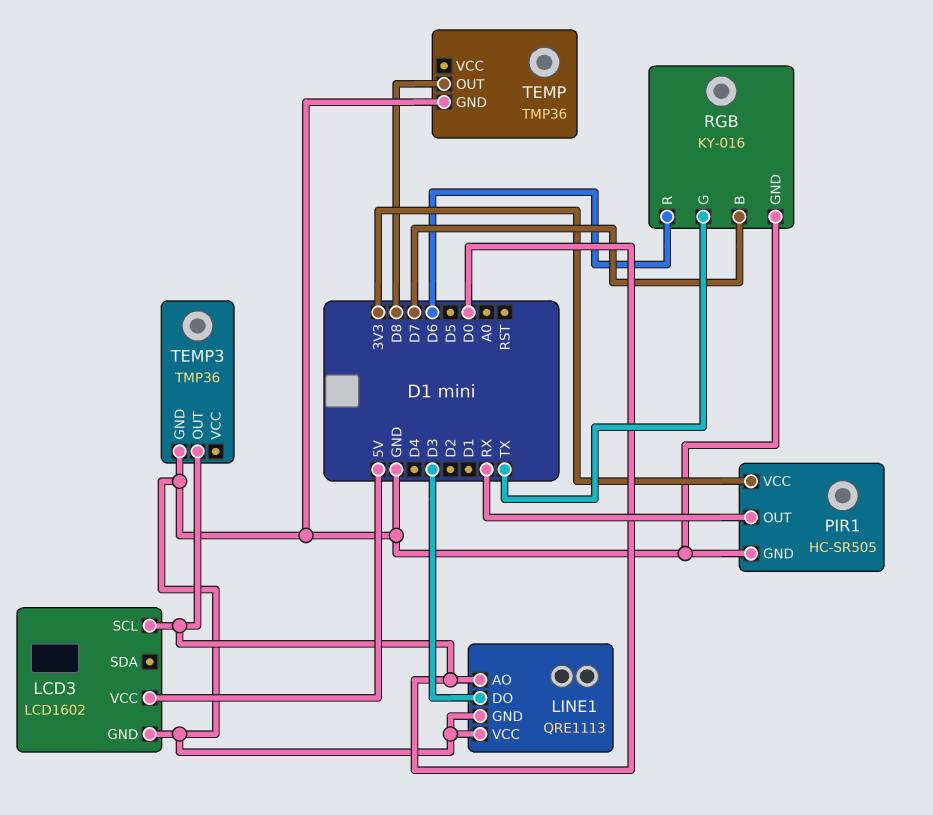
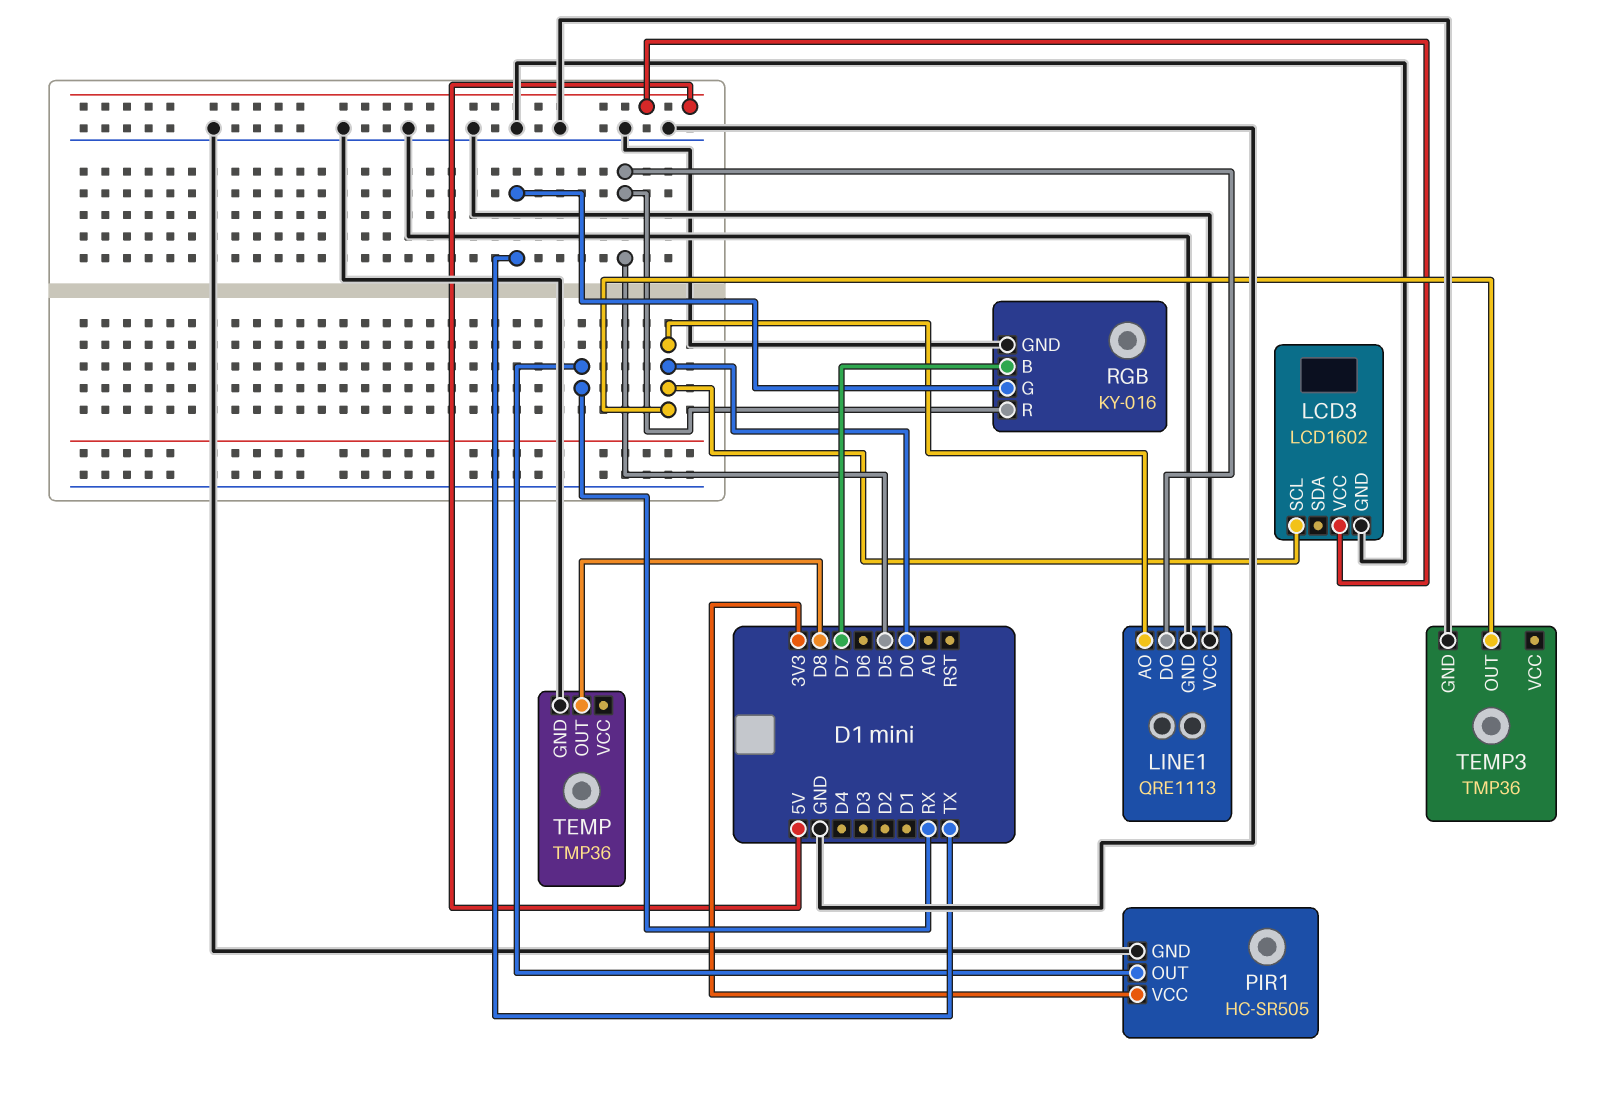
LINE1 pin DO: D3 -> D5
RGB pin R: D6 -> D5

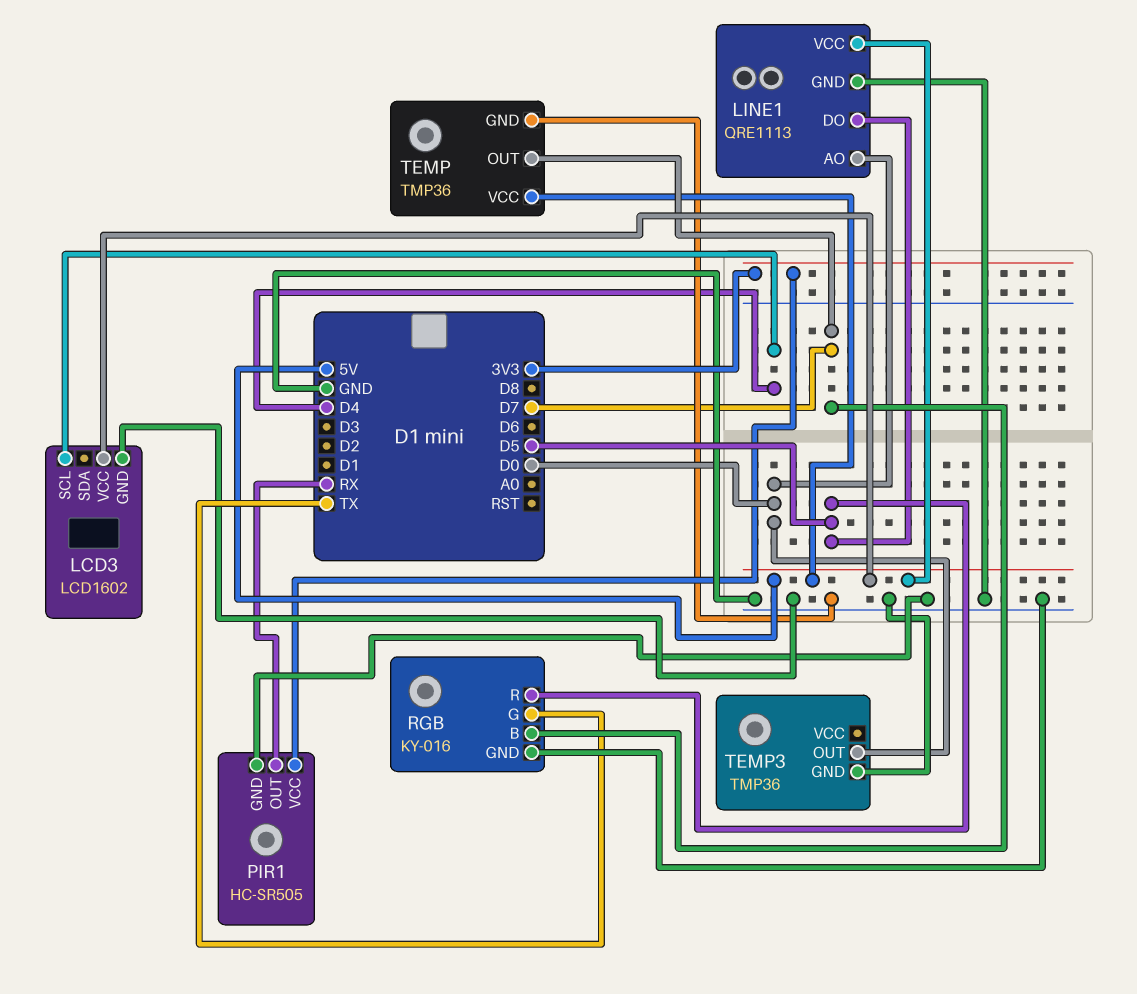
LCD3 pin SCL: D0 -> D4
LINE1 pin VCC: GND -> 5V
TEMP pin OUT: D8 -> D7
TEMP pin VCC: none -> 5V

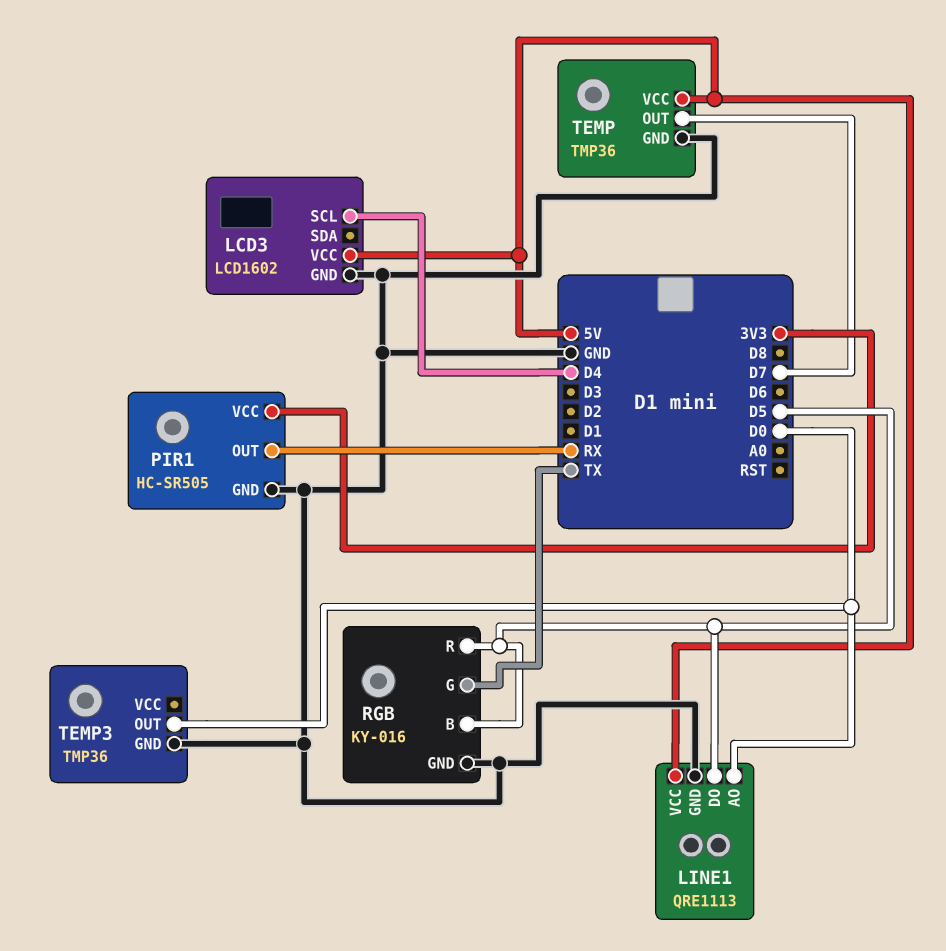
RGB pin B: D7 -> D5

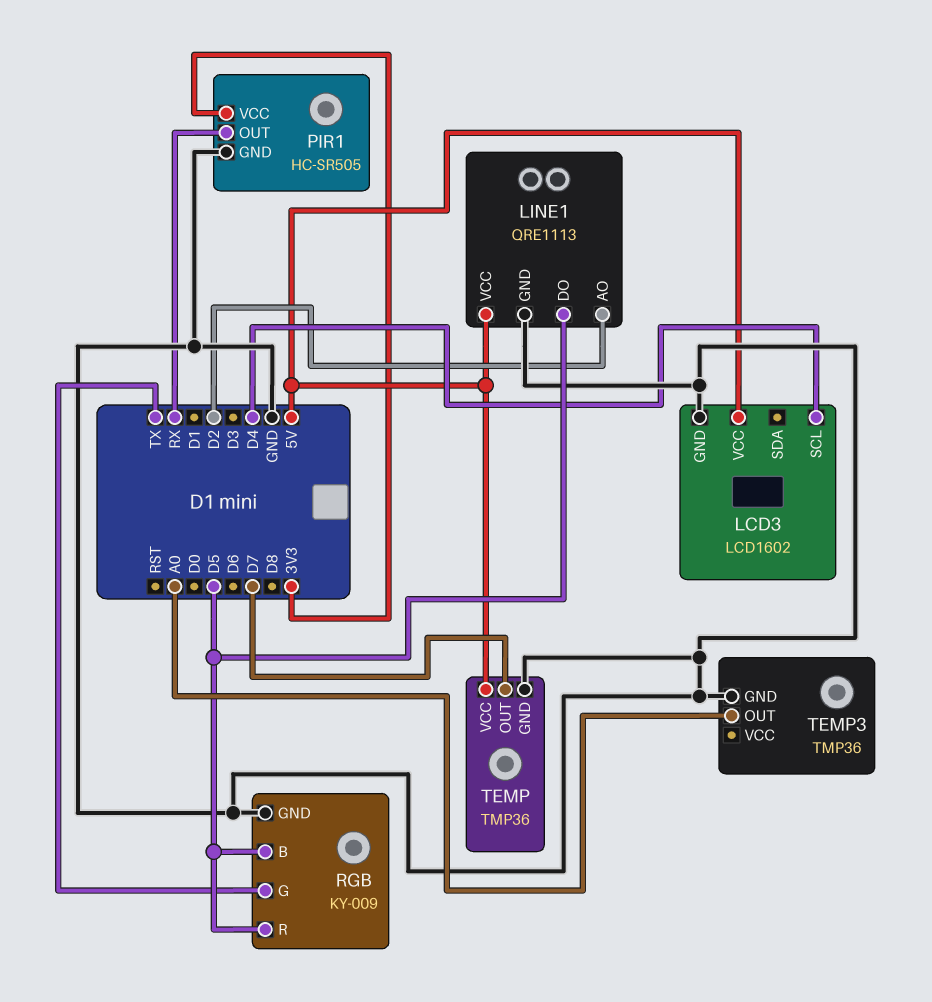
LINE1 pin AO: D0 -> D2
RGB: KY-016 -> KY-009
TEMP3 pin OUT: D0 -> A0

